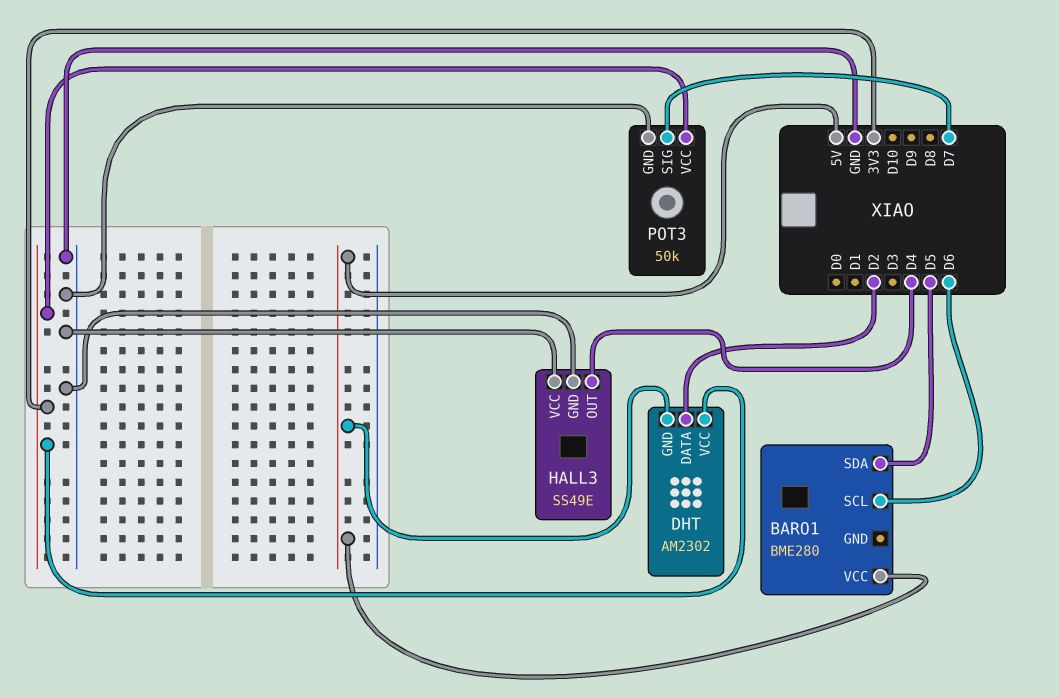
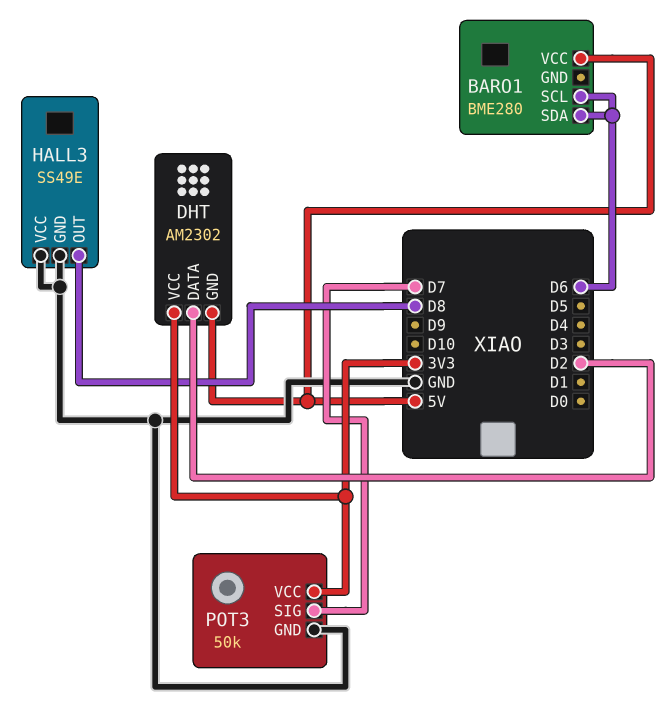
BARO1 pin SDA: D5 -> D6
HALL3 pin OUT: D4 -> D8

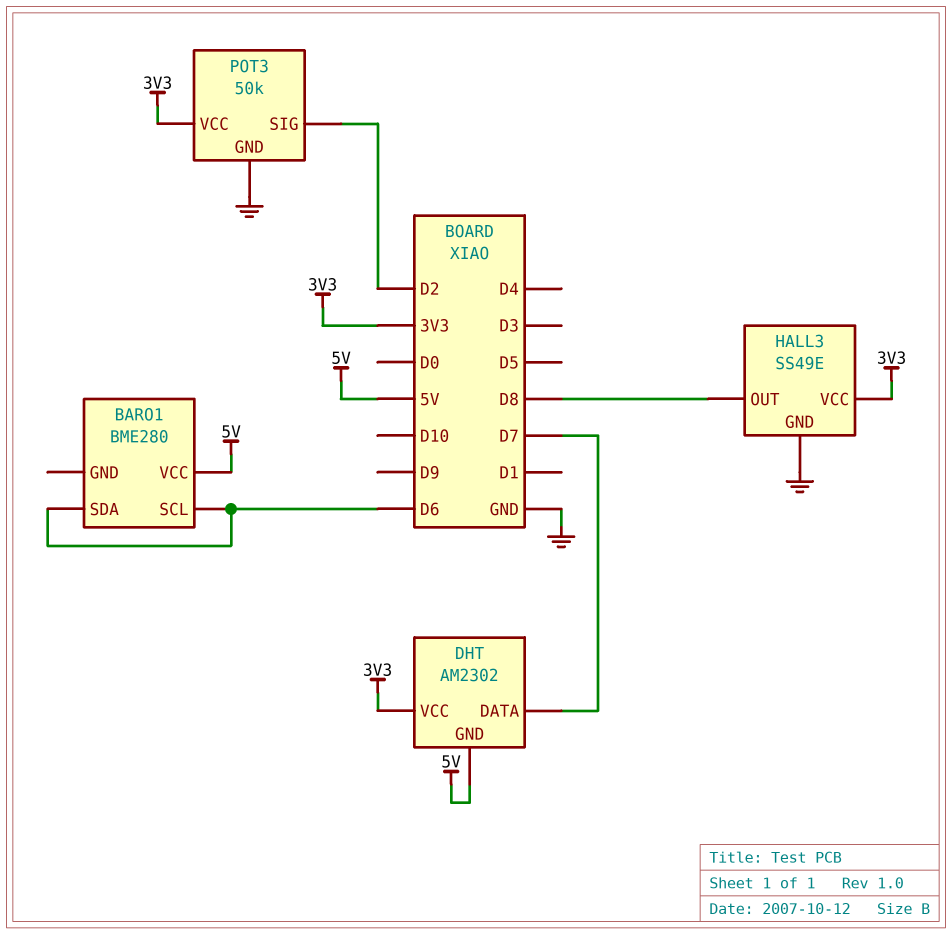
DHT pin DATA: D2 -> D7
HALL3 pin VCC: GND -> 3V3
POT3 pin SIG: D7 -> D2

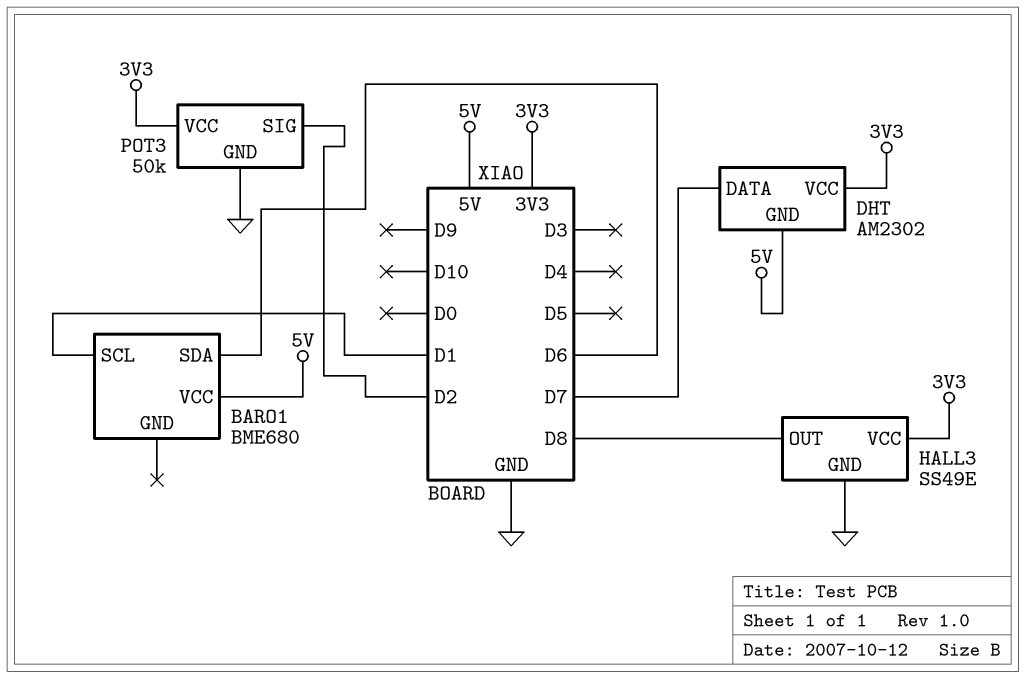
BARO1: BME280 -> BME680
BARO1 pin SCL: D6 -> D1

